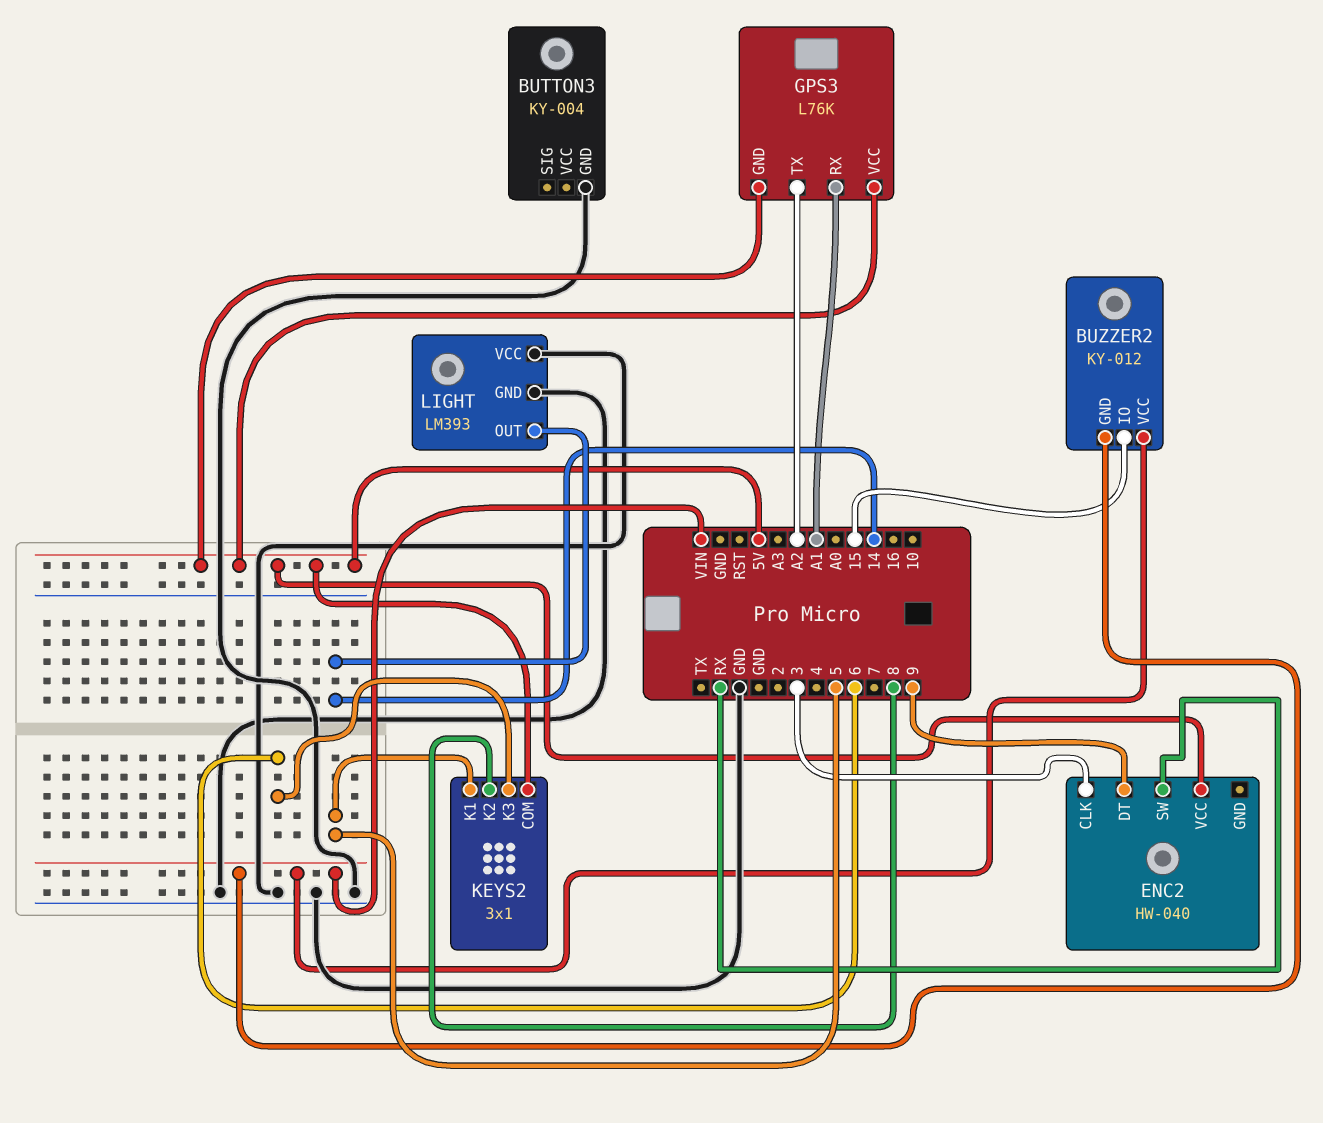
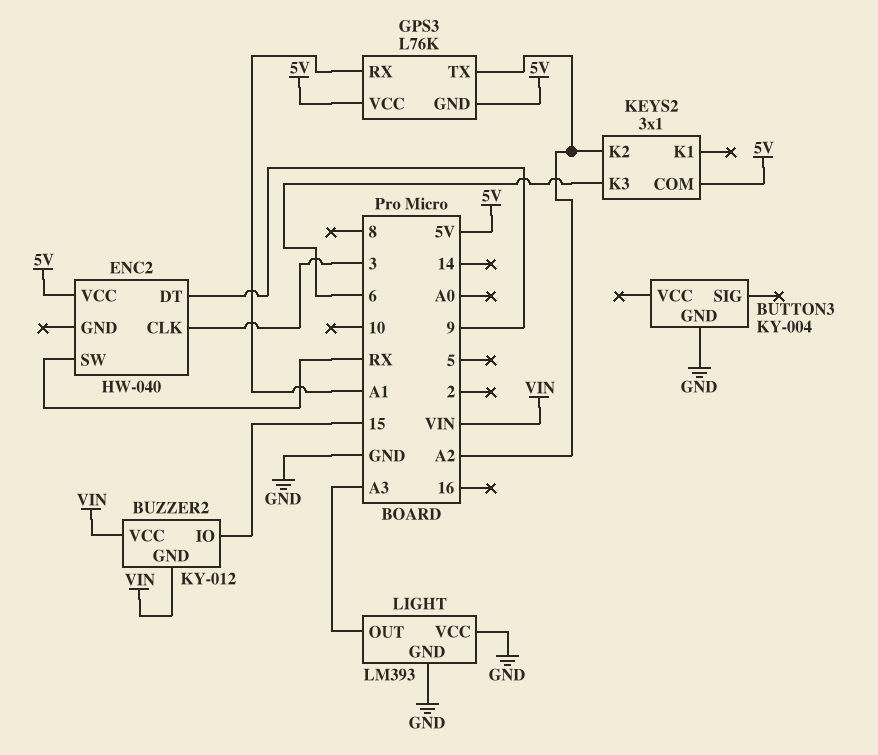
KEYS2 pin K1: 5 -> none
KEYS2 pin K2: 8 -> A2
LIGHT pin OUT: 14 -> A3

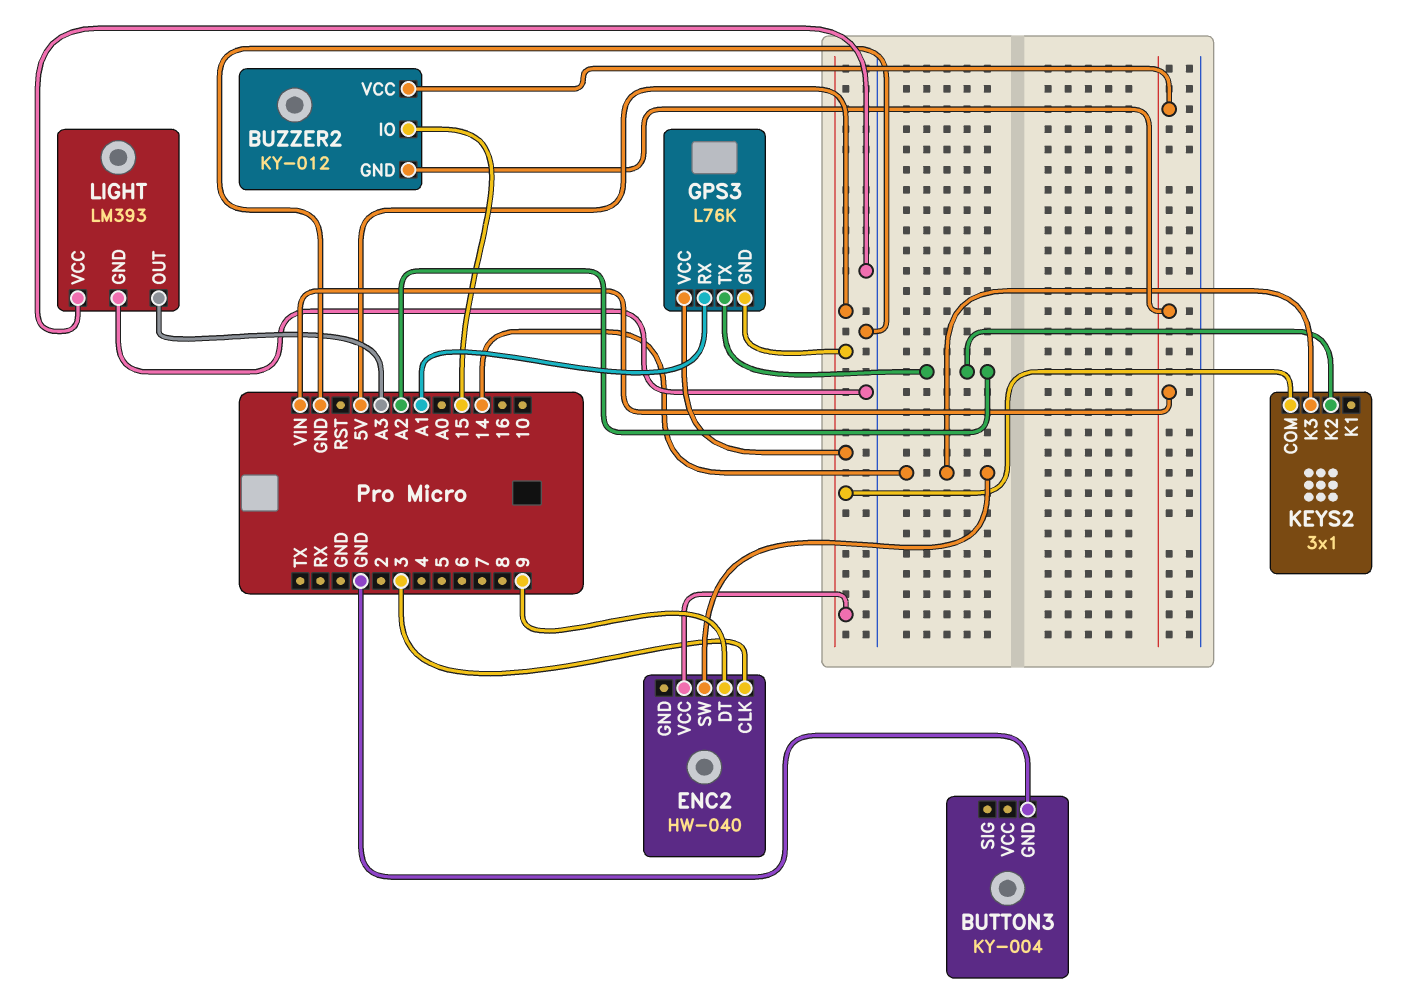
ENC2 pin SW: RX -> 14
KEYS2 pin K3: 6 -> 14

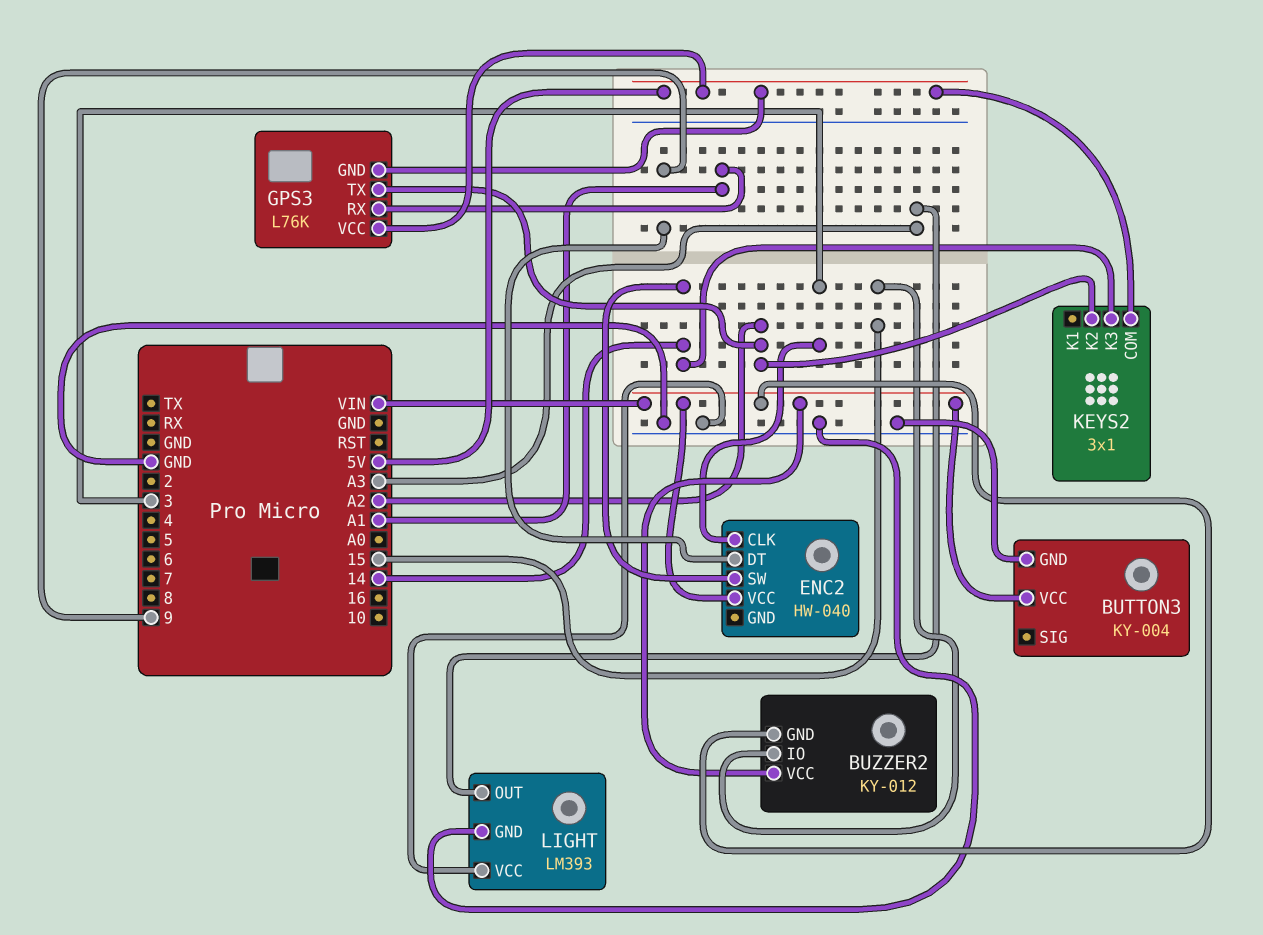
BUTTON3 pin VCC: none -> VIN
ENC2 pin VCC: 5V -> VIN

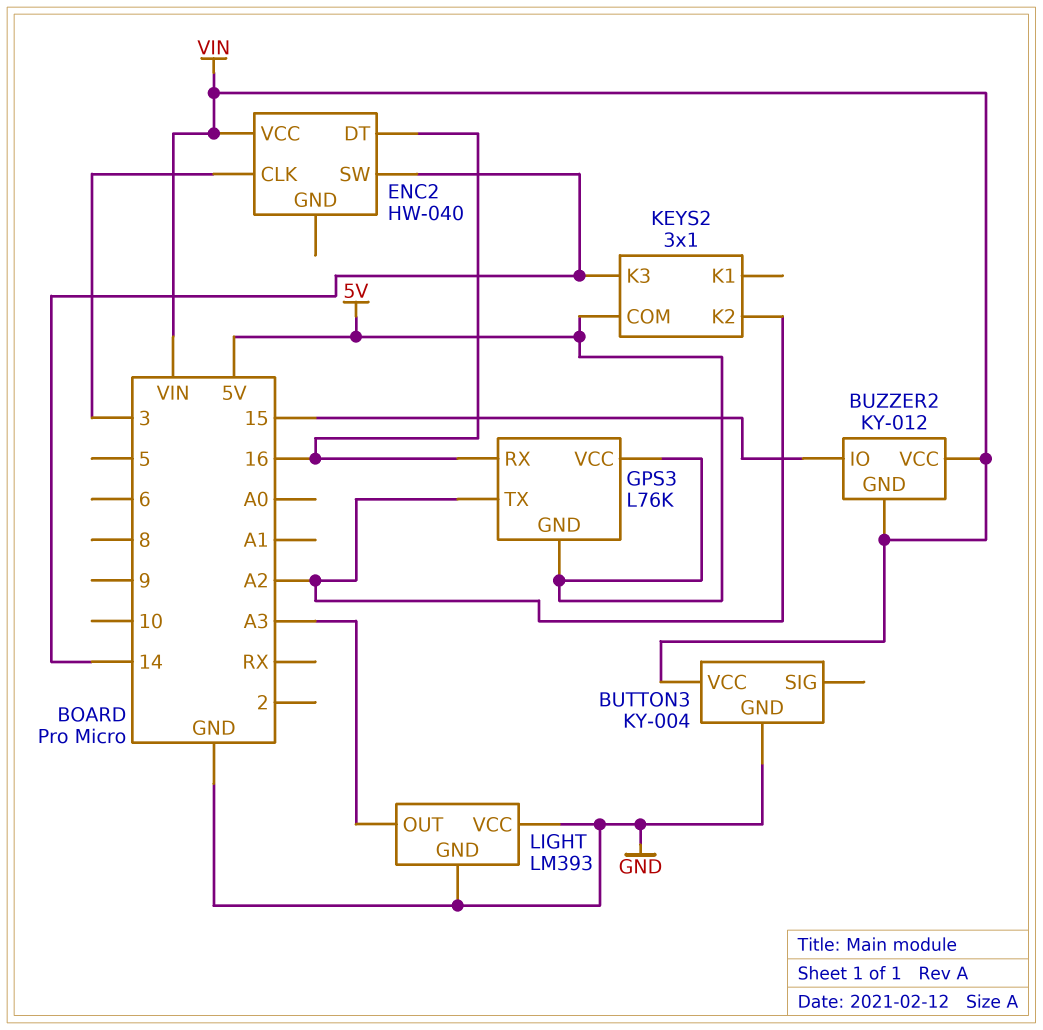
ENC2 pin DT: 9 -> 16
GPS3 pin RX: A1 -> 16

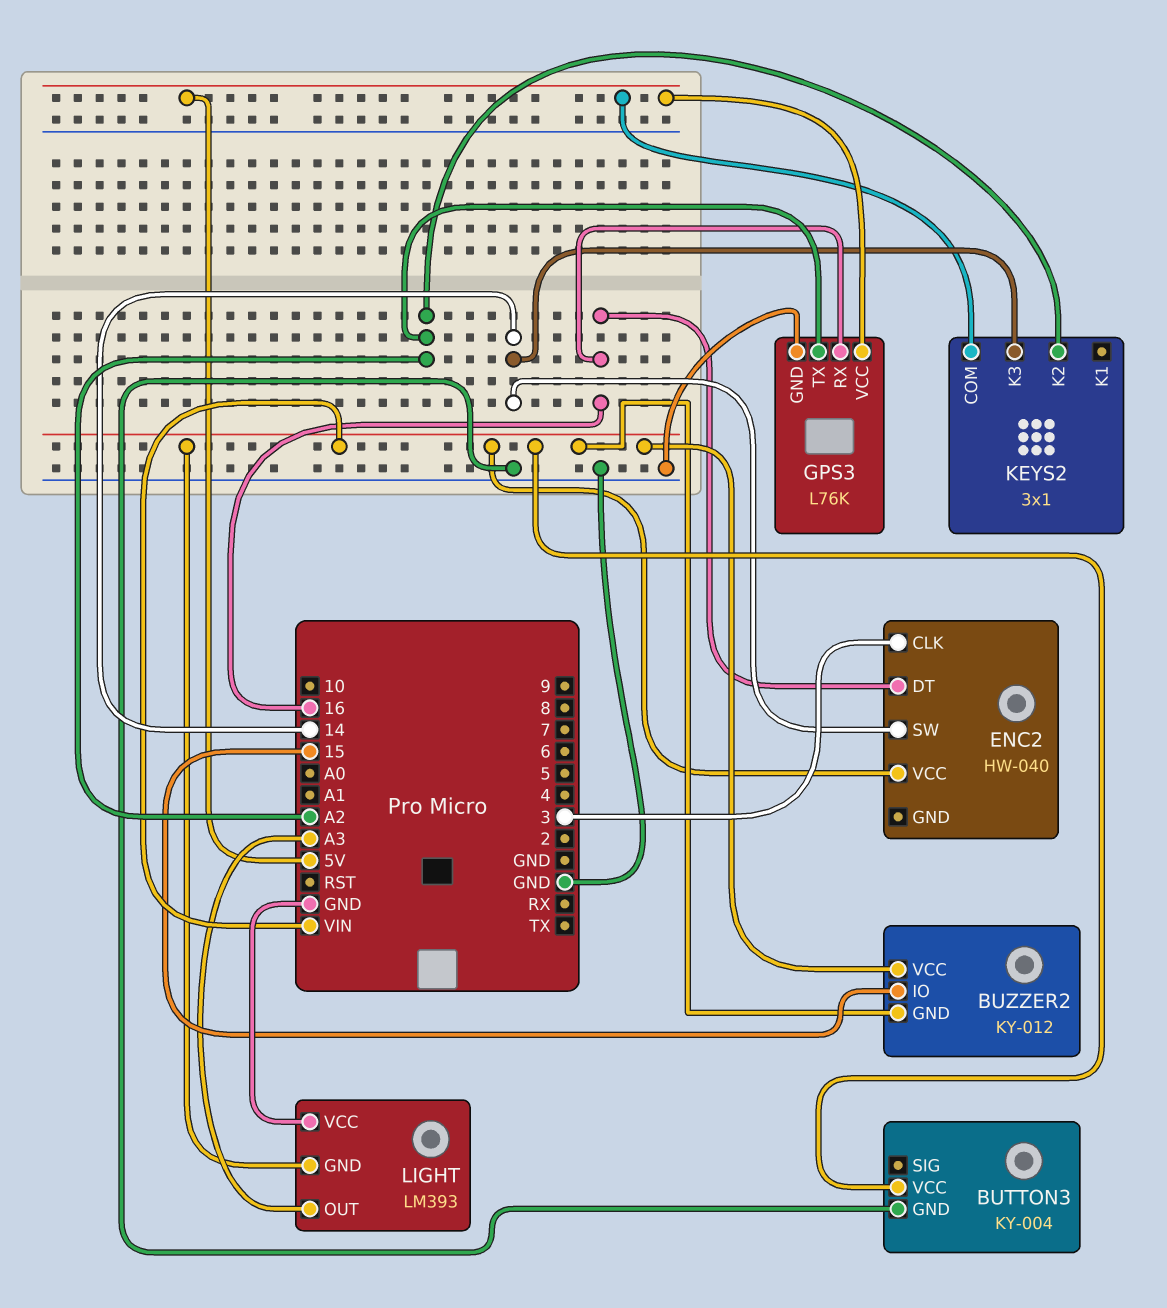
GPS3 pin GND: 5V -> GND
LIGHT pin GND: GND -> VIN

